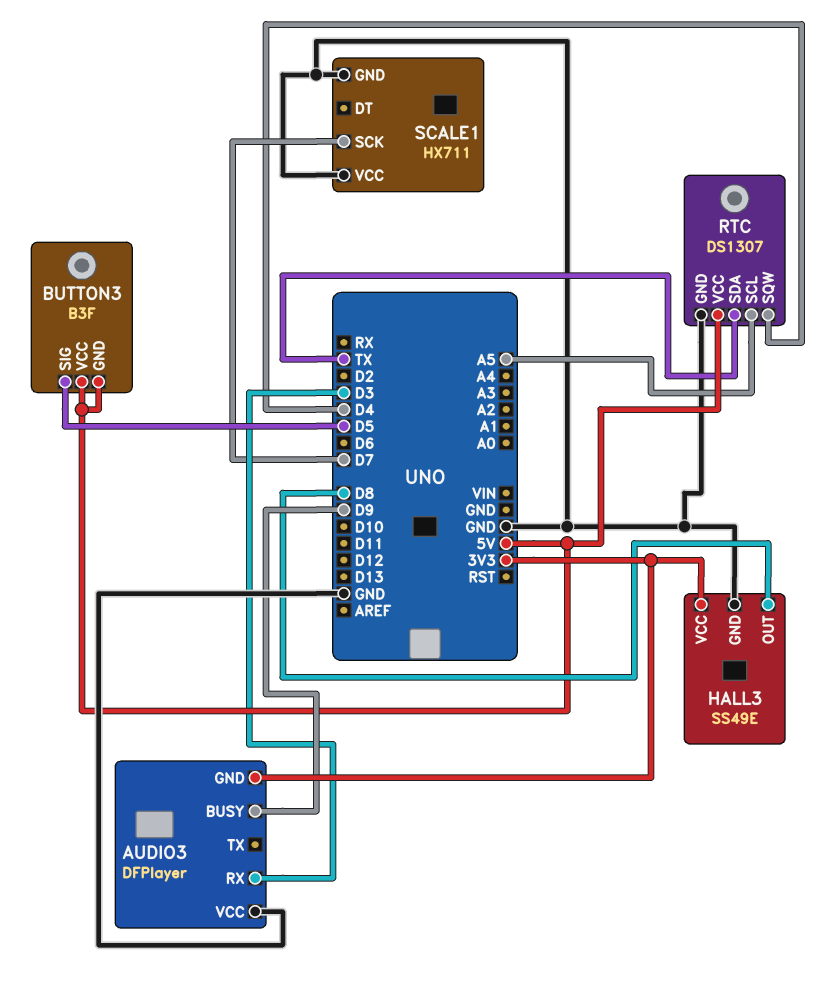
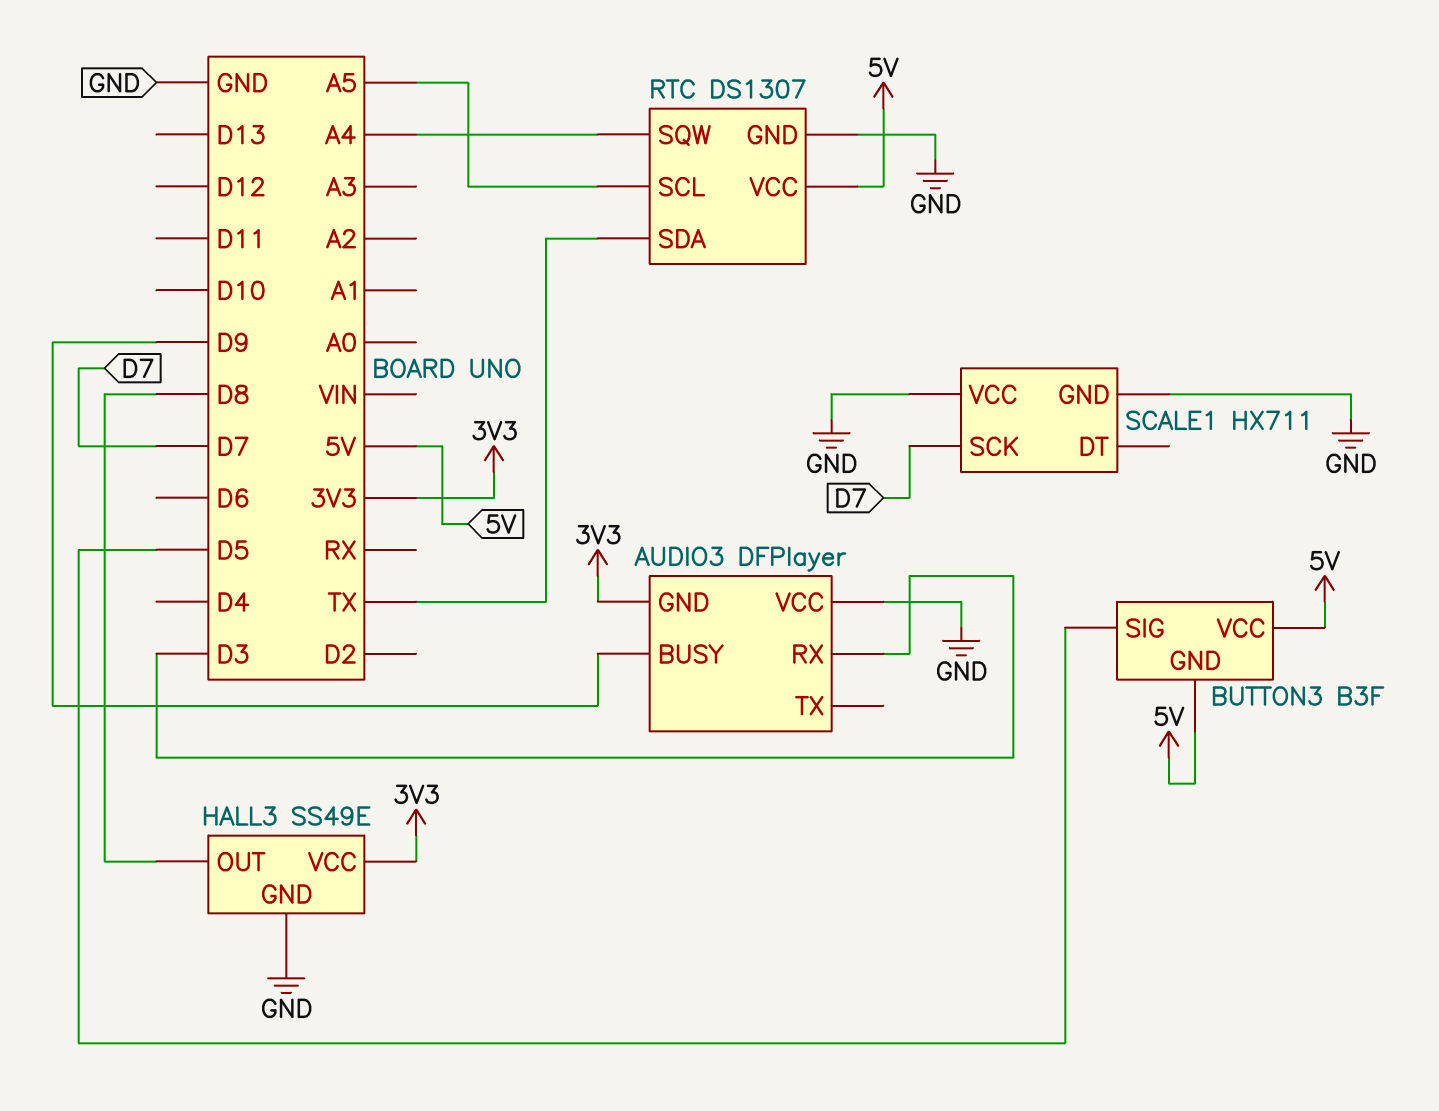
RTC pin SQW: D4 -> A4

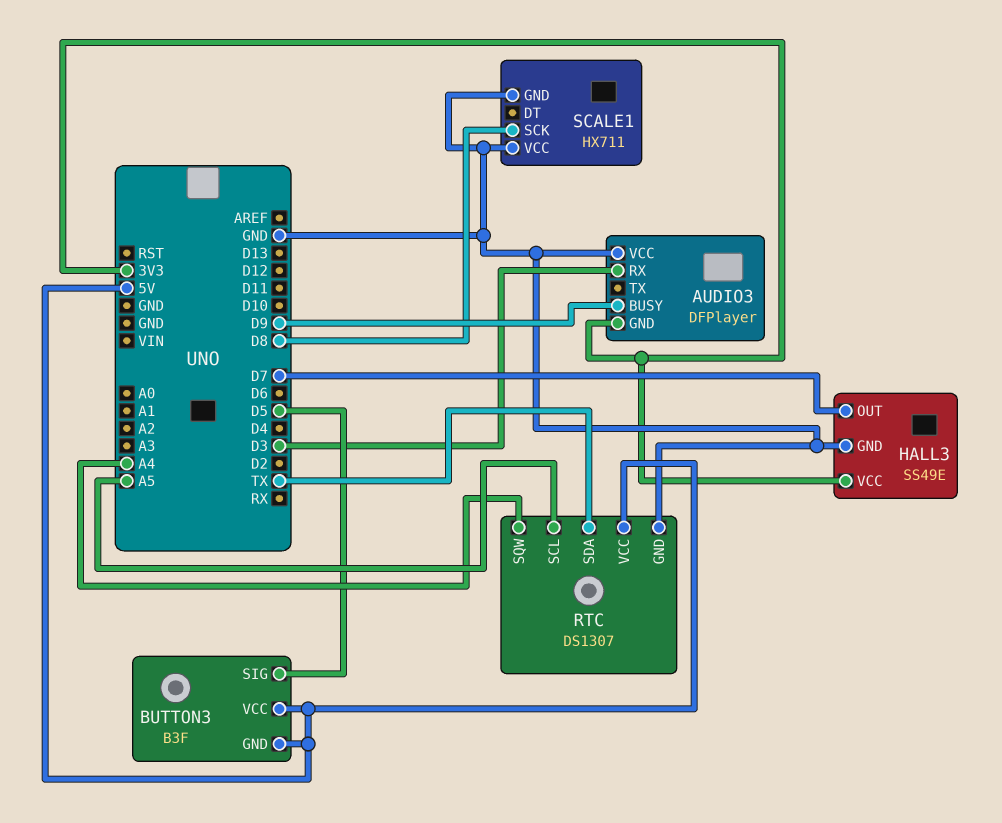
HALL3 pin OUT: D8 -> D7
SCALE1 pin SCK: D7 -> D8

